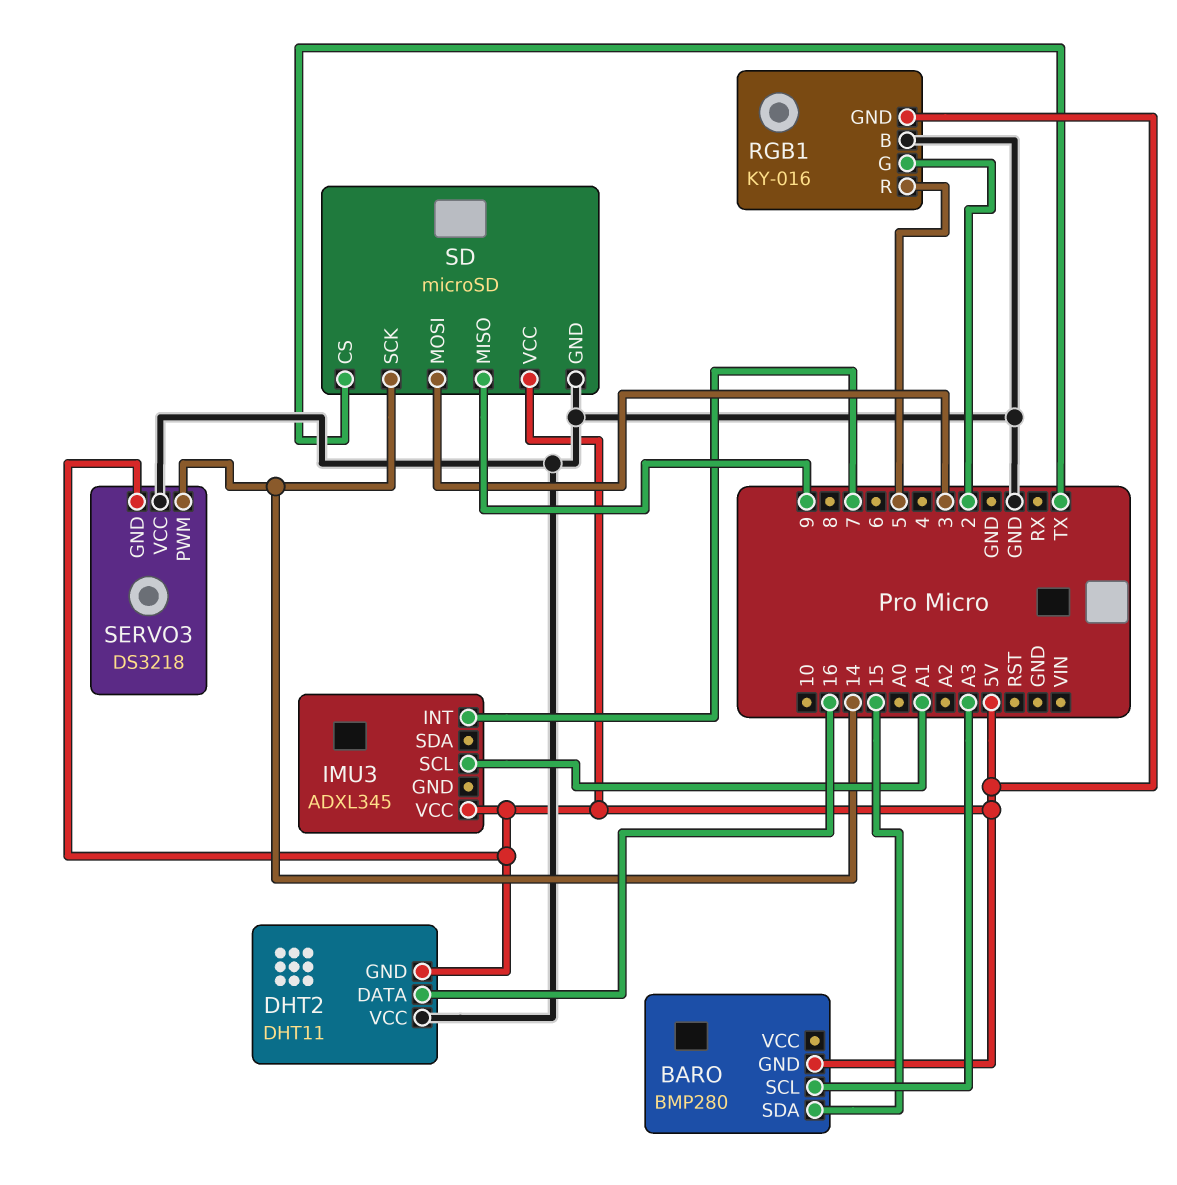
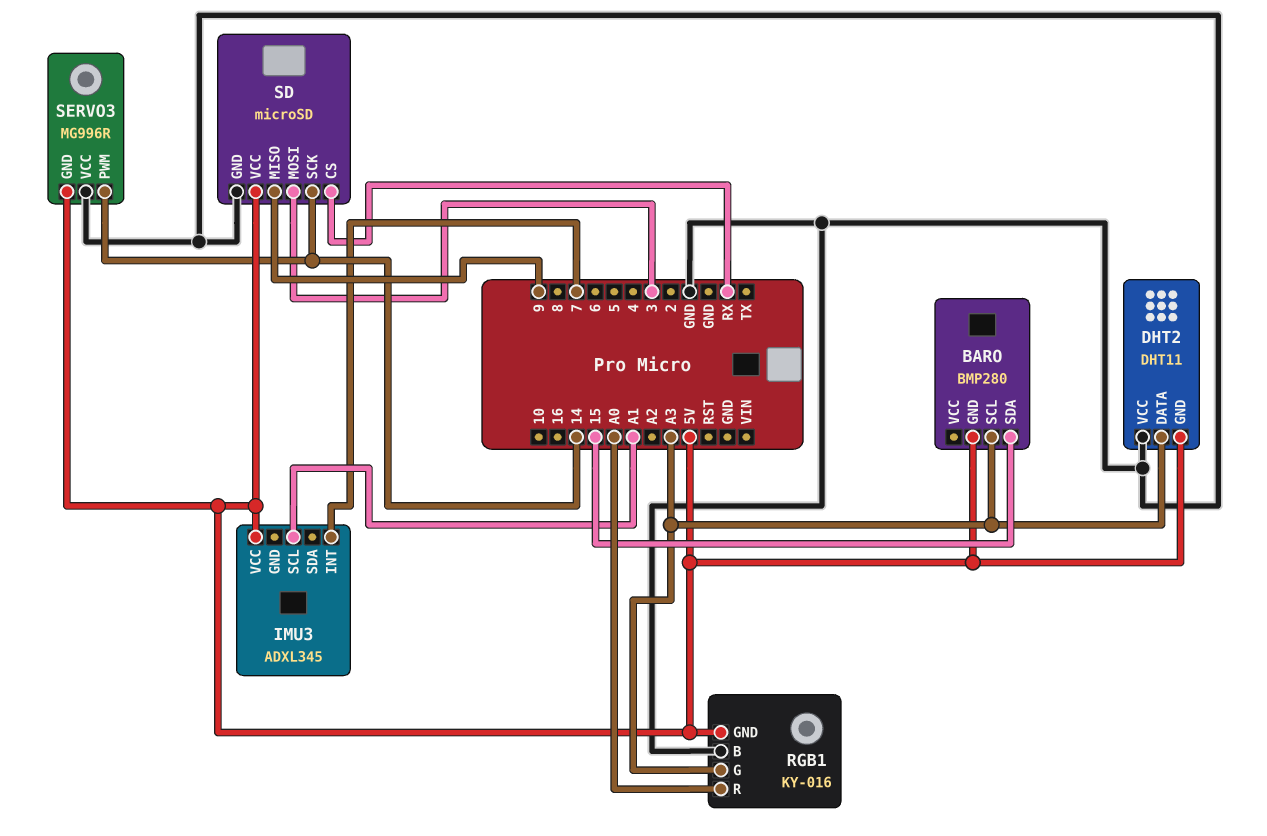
DHT2 pin DATA: 16 -> A3
RGB1 pin G: 2 -> A3
RGB1 pin R: 5 -> A0
SD pin CS: TX -> RX
SERVO3: DS3218 -> MG996R

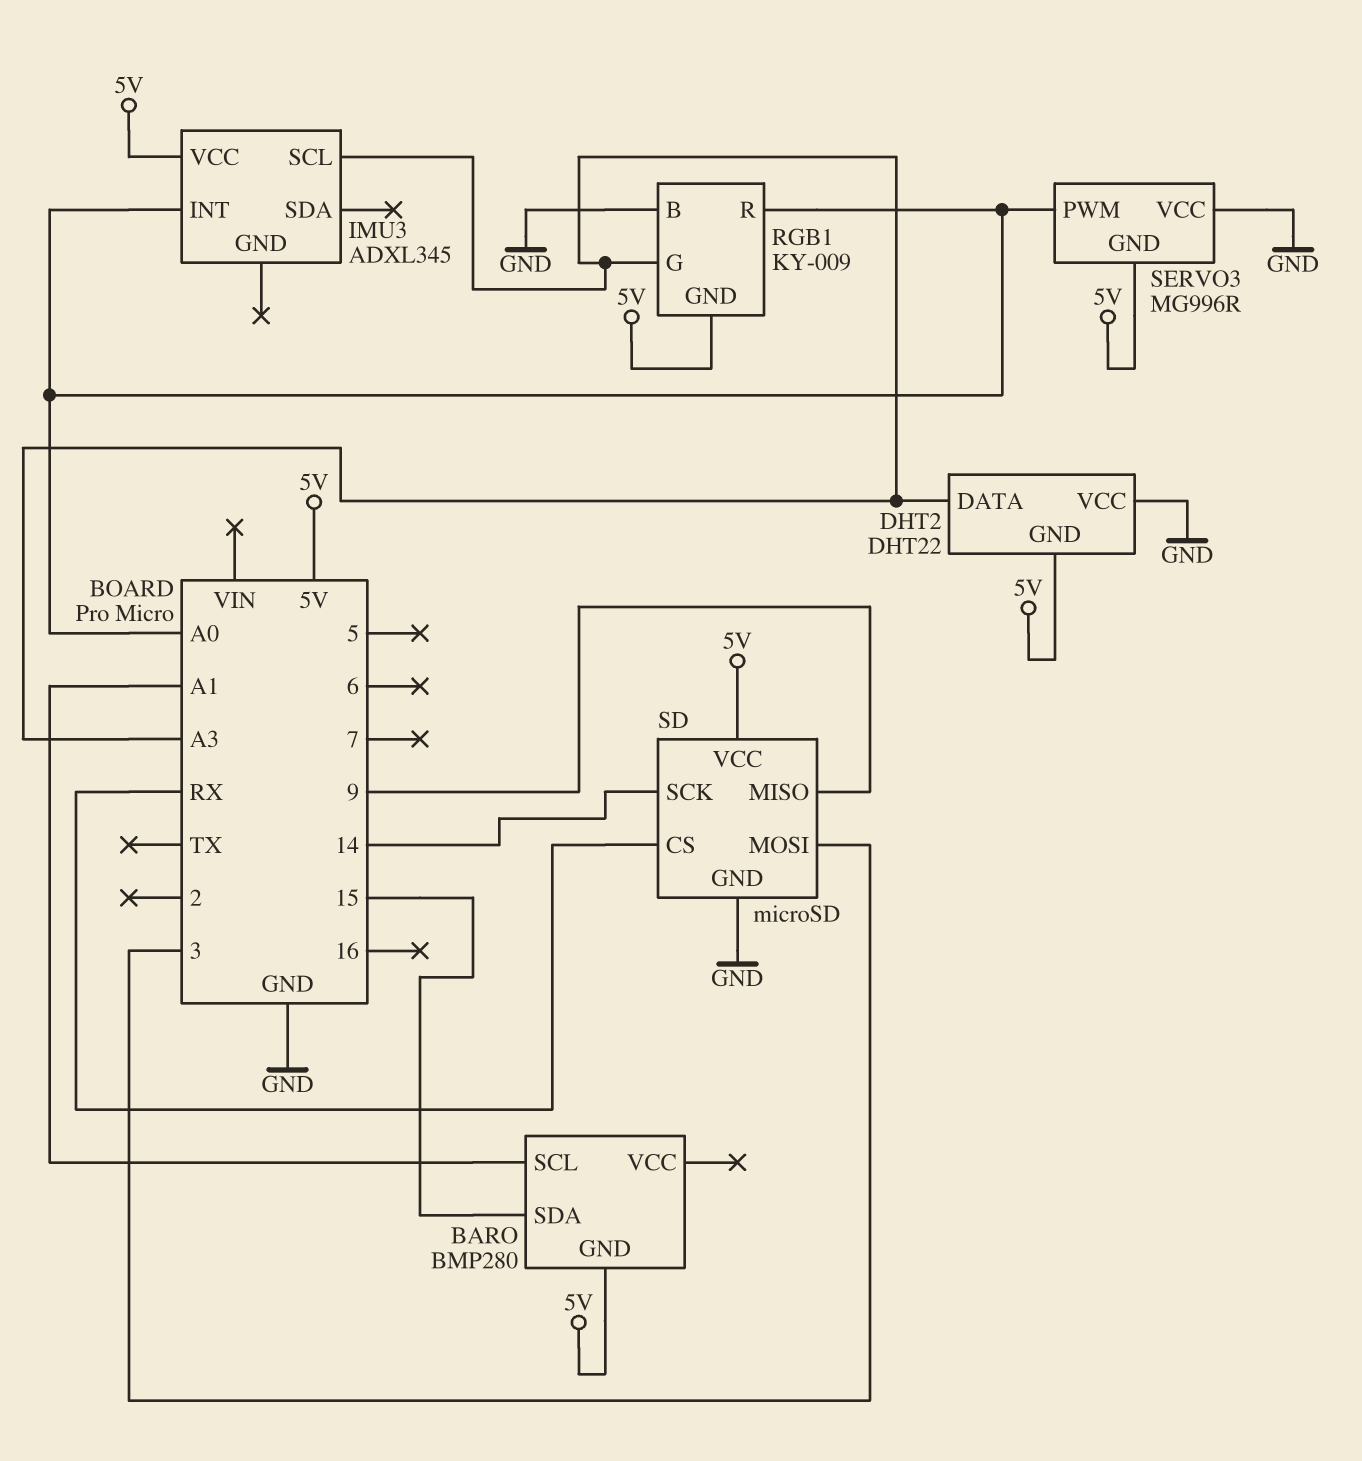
BARO pin SCL: A3 -> A1
DHT2: DHT11 -> DHT22
IMU3 pin INT: 7 -> A0
IMU3 pin SCL: A1 -> A3
RGB1: KY-016 -> KY-009
SERVO3 pin PWM: 14 -> A0

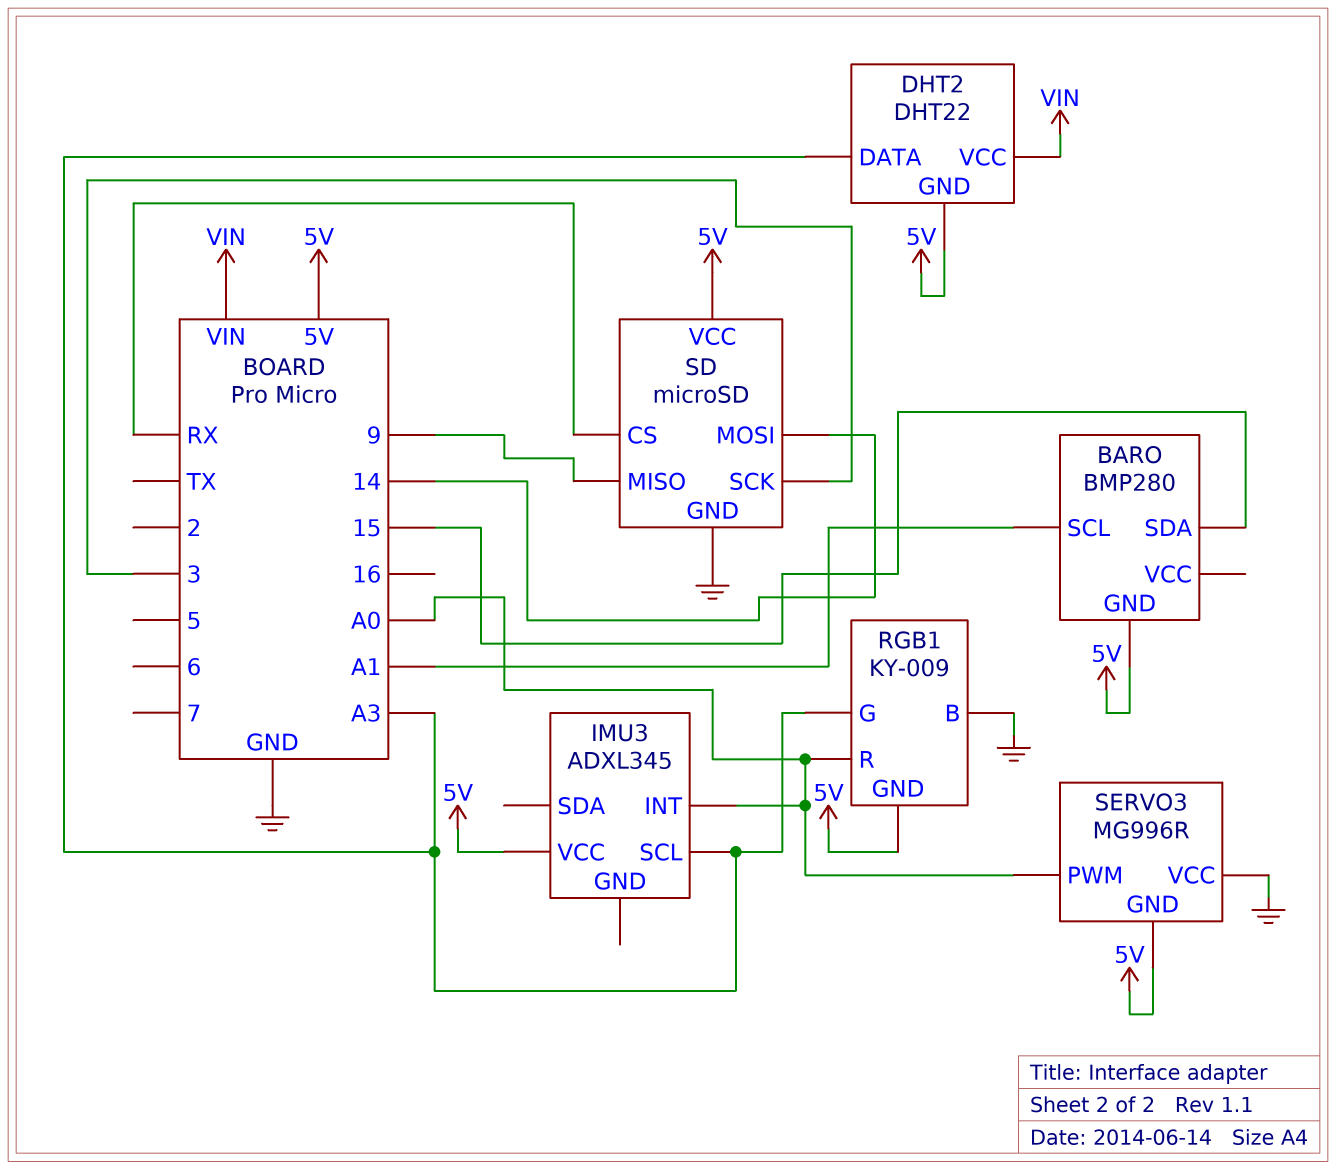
DHT2 pin VCC: GND -> VIN
SD pin MOSI: 3 -> 14
SD pin SCK: 14 -> 3

